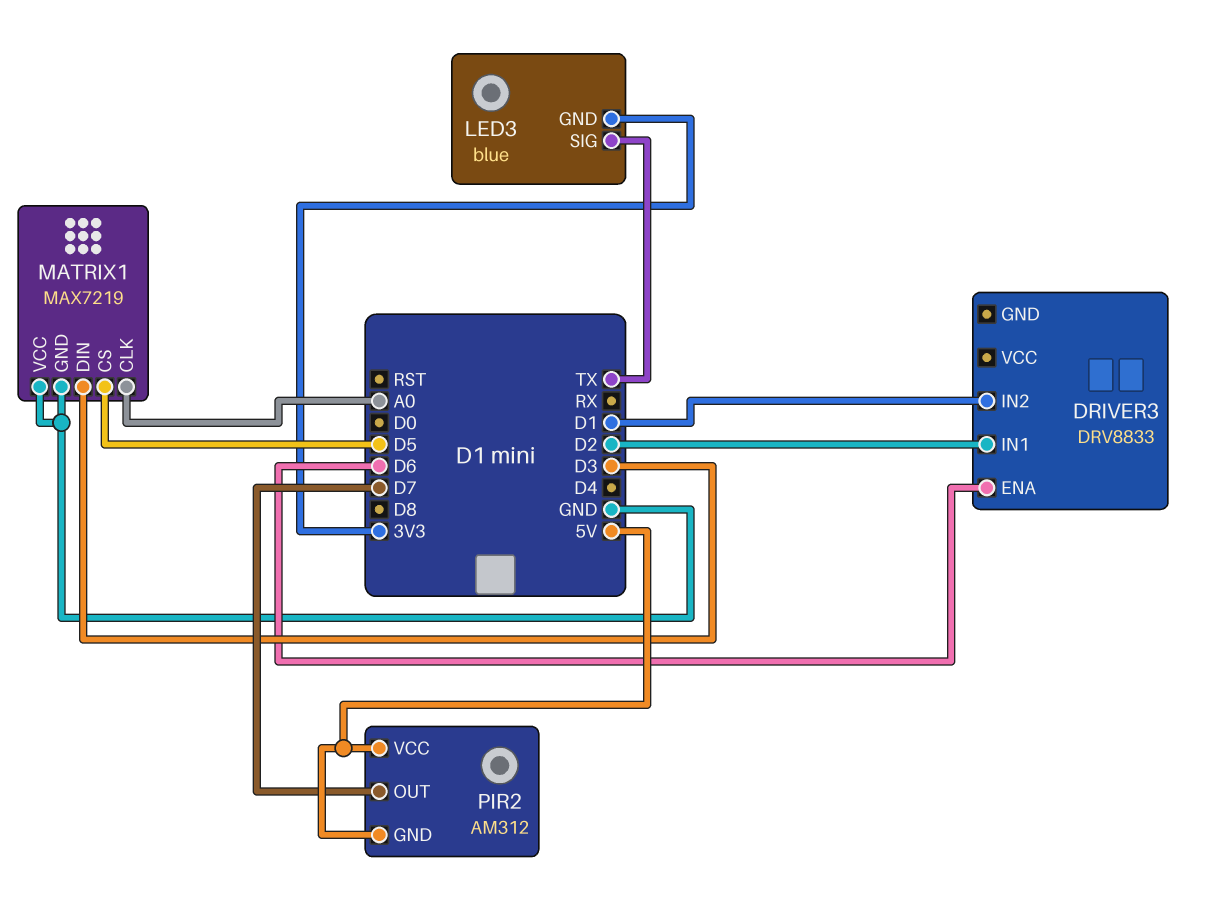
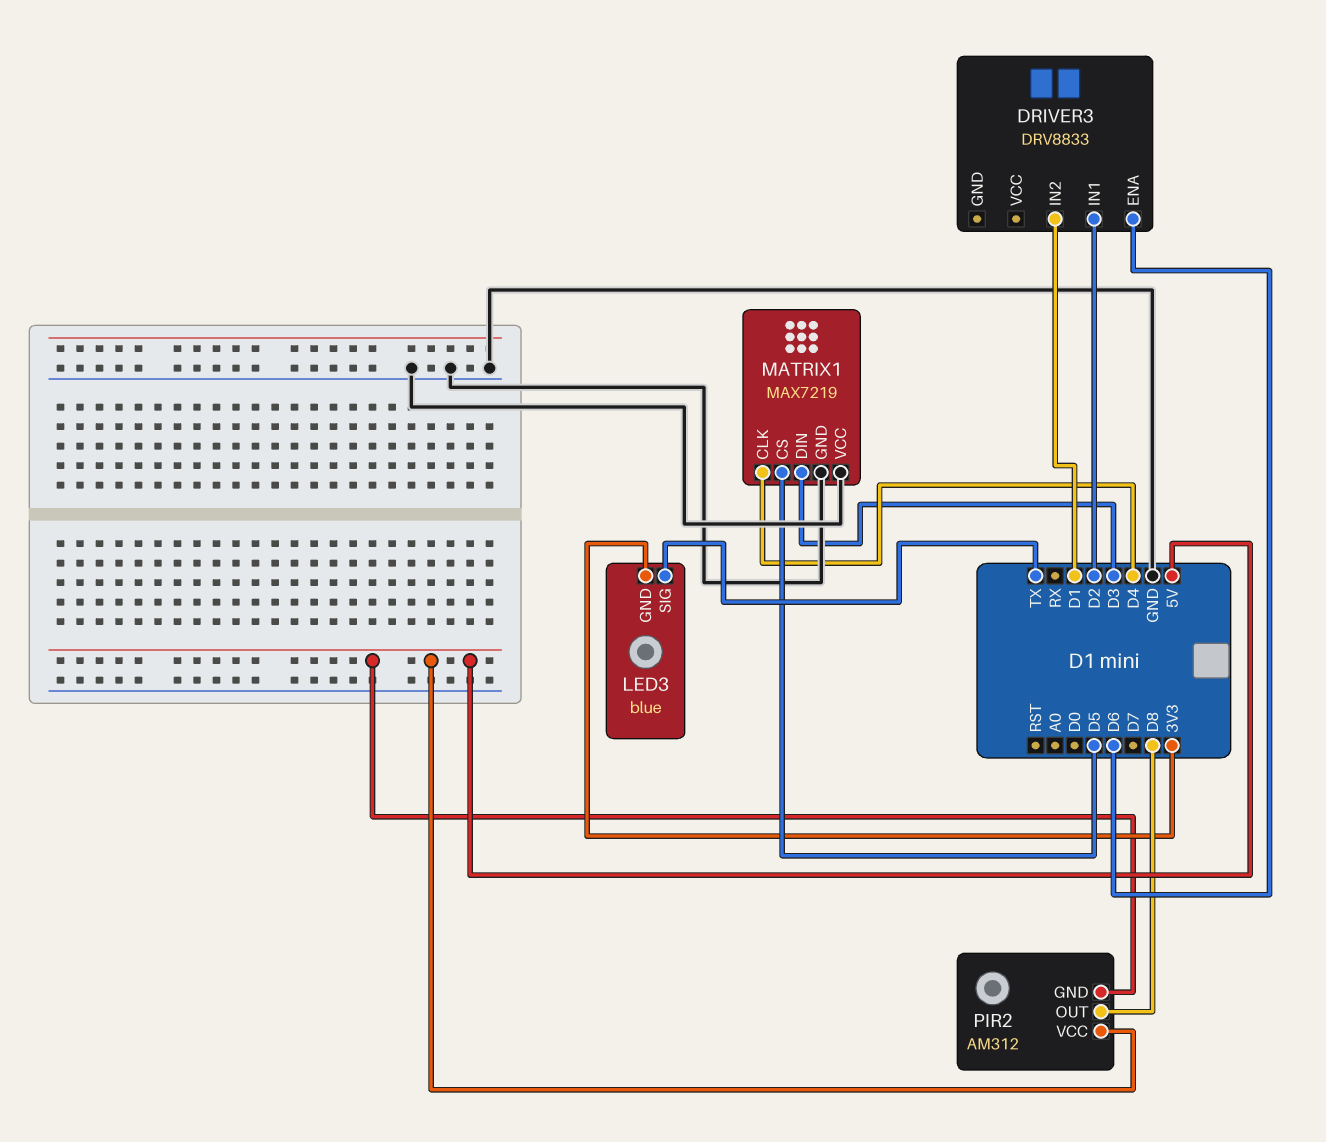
MATRIX1 pin CLK: A0 -> D4
PIR2 pin OUT: D7 -> D8

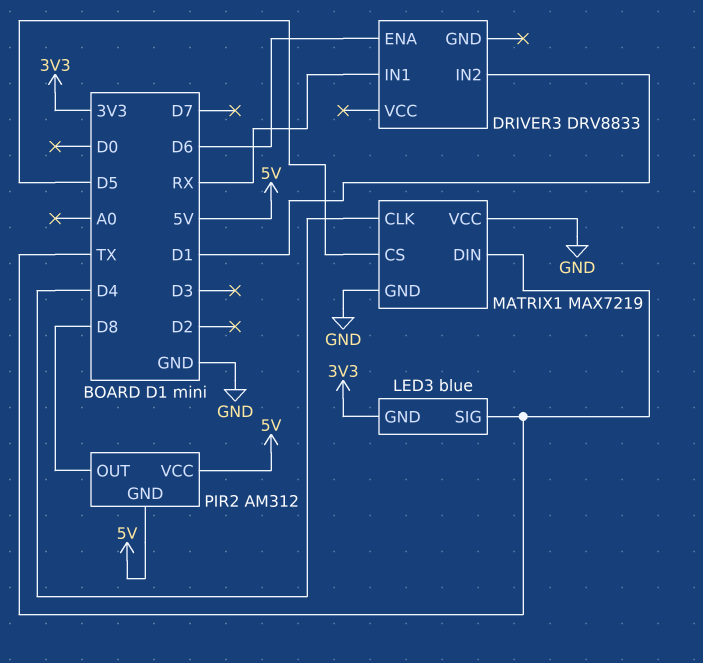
DRIVER3 pin IN1: D2 -> RX
MATRIX1 pin DIN: D3 -> TX

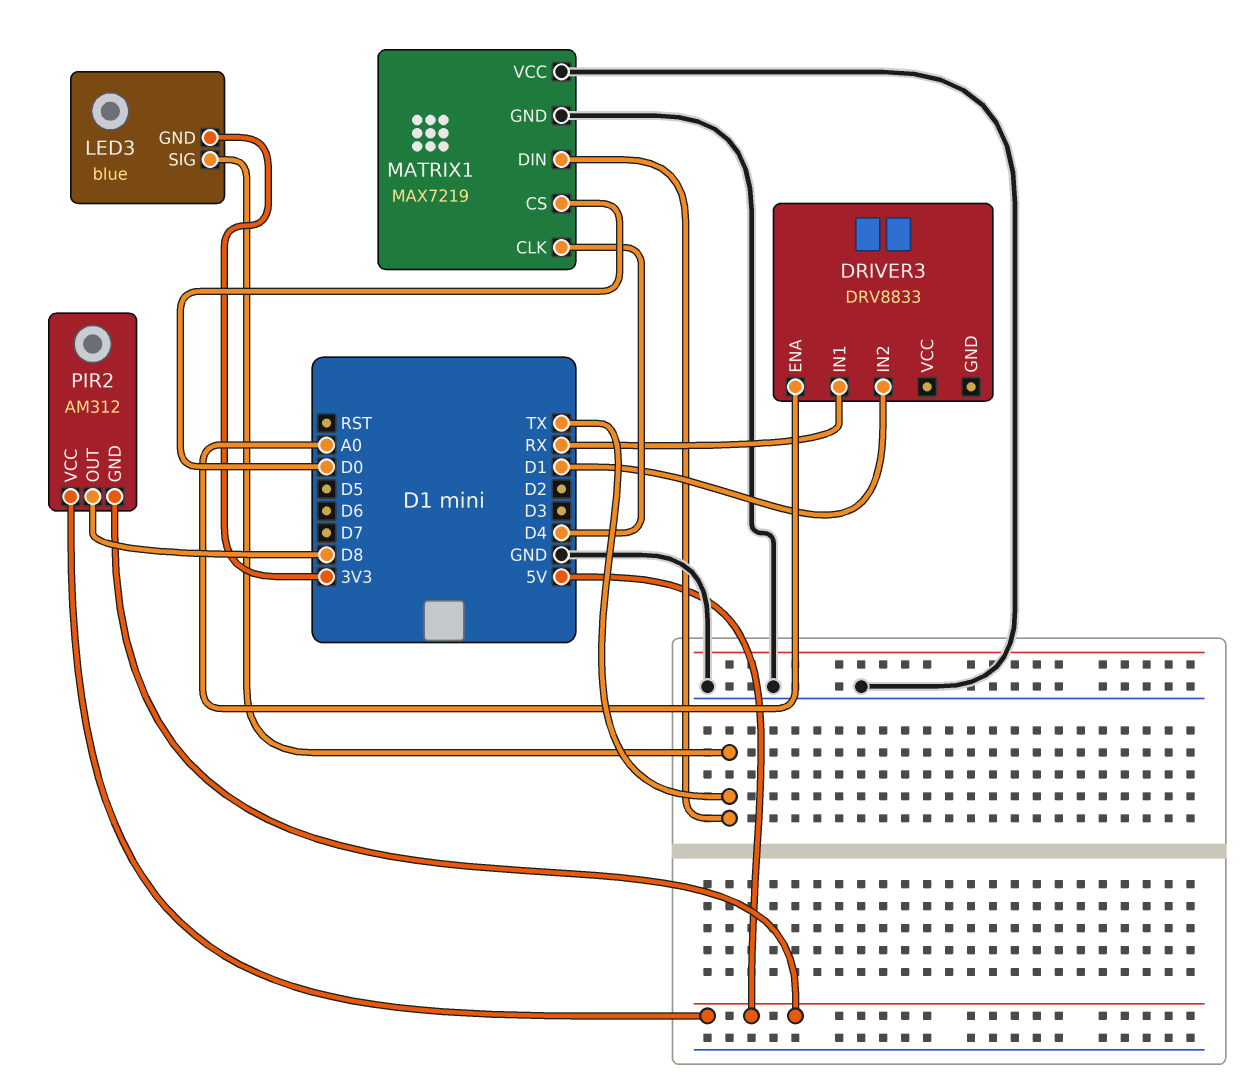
DRIVER3 pin ENA: D6 -> A0
MATRIX1 pin CS: D5 -> D0

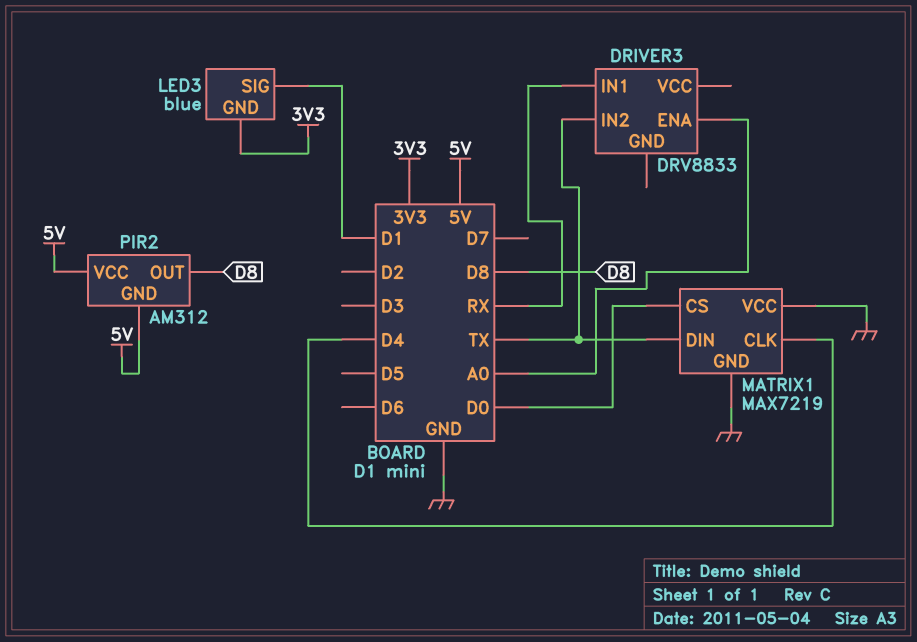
DRIVER3 pin IN2: D1 -> TX
LED3 pin SIG: TX -> D1

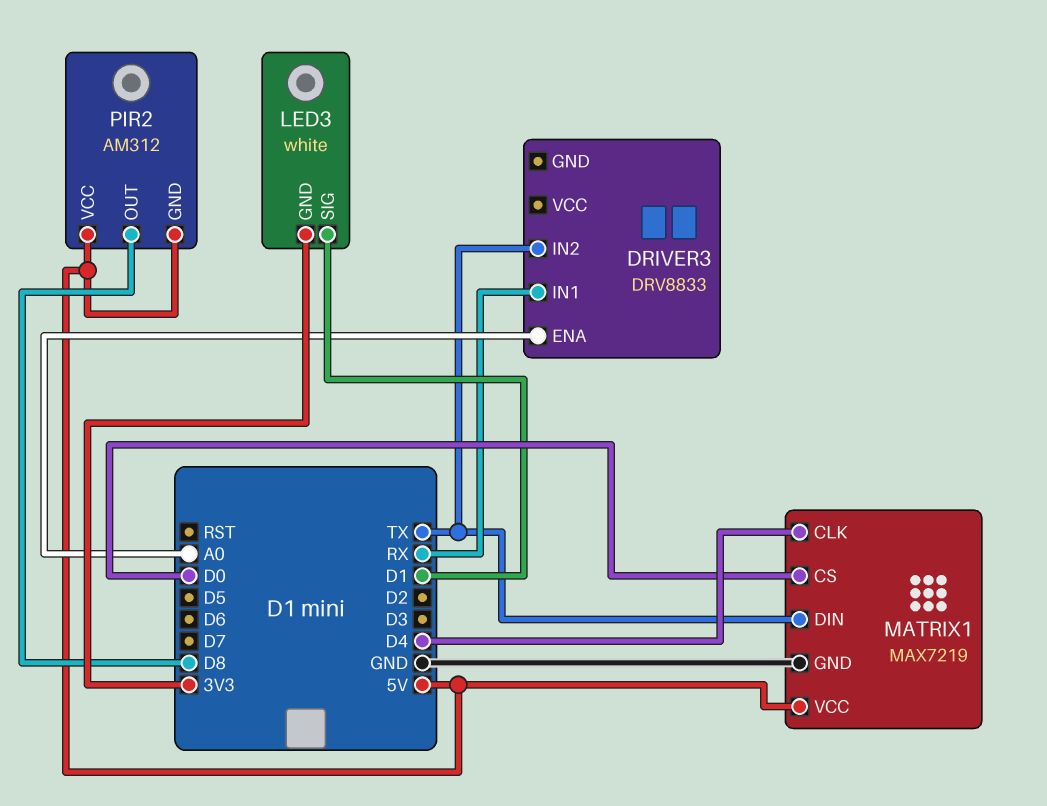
LED3: blue -> white
MATRIX1 pin VCC: GND -> 5V

